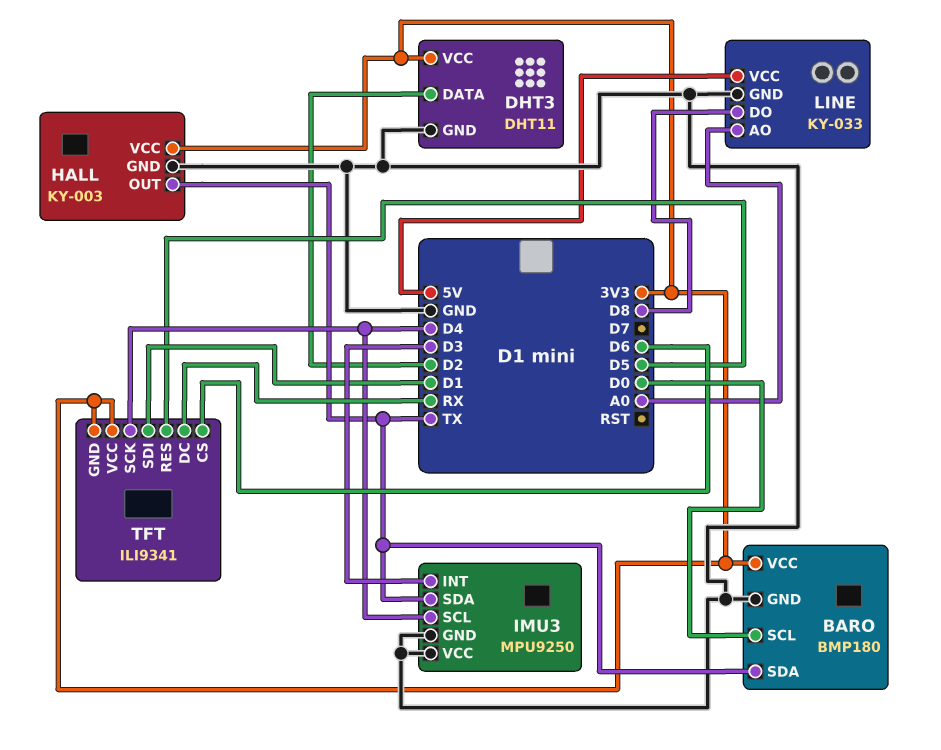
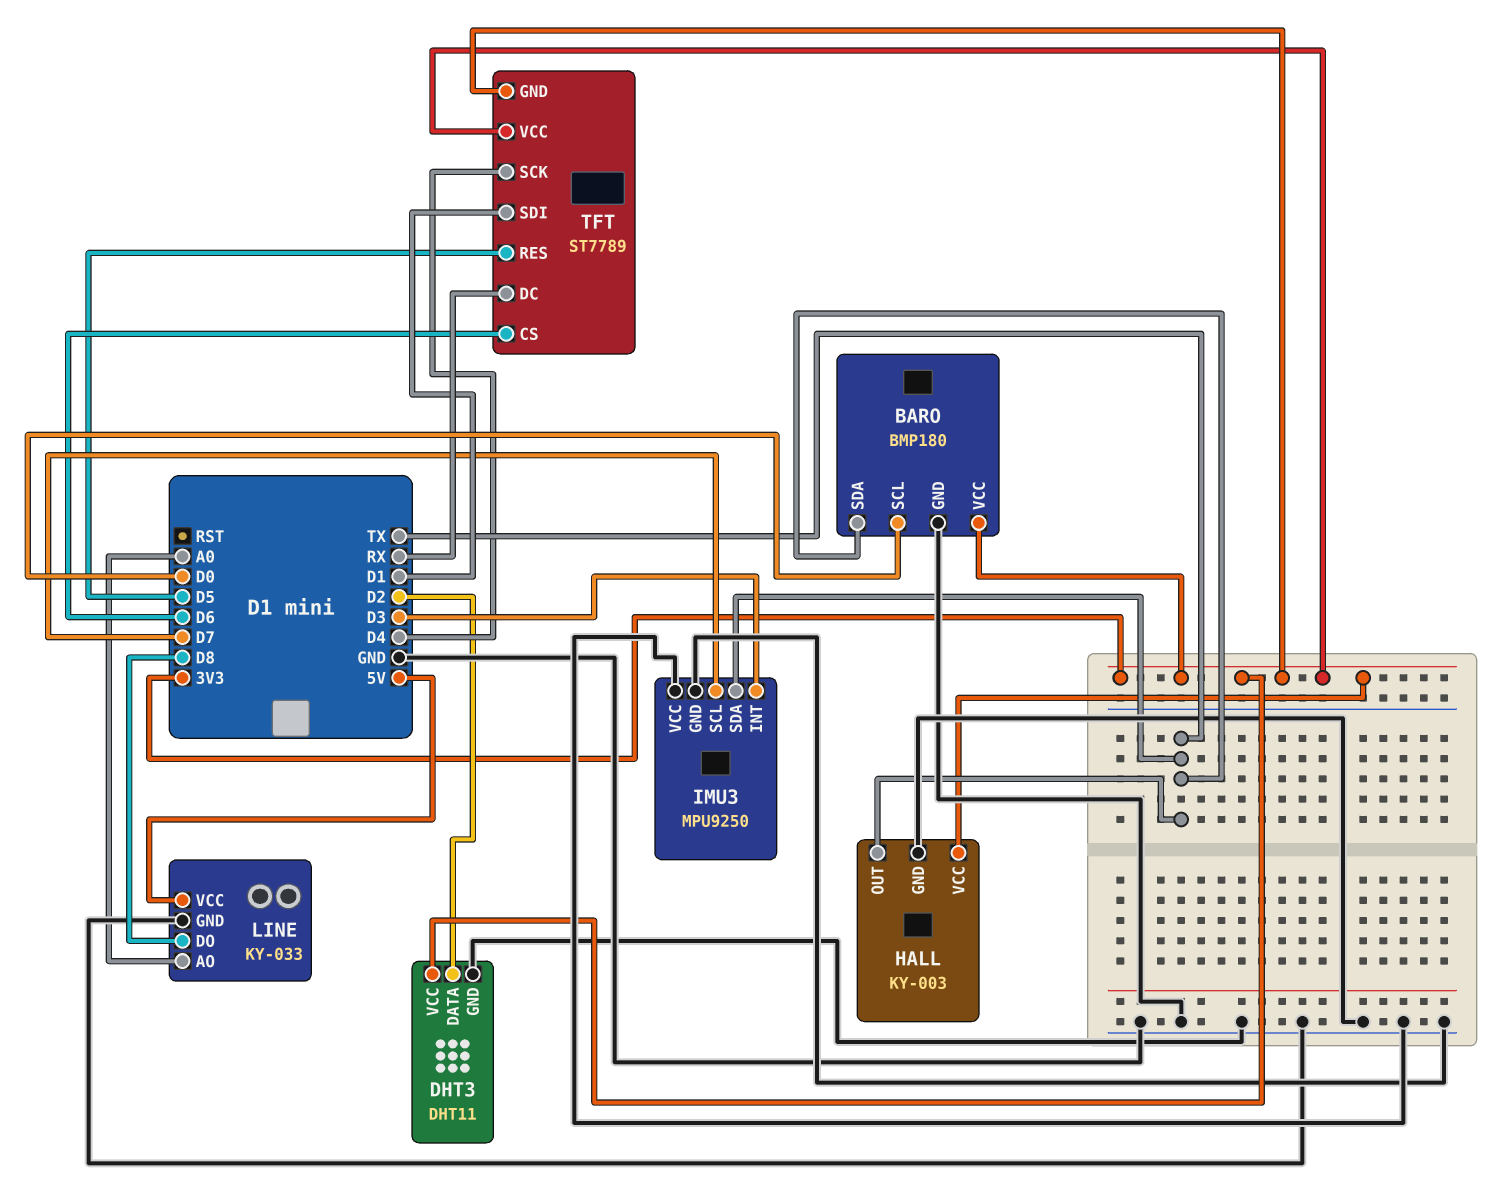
IMU3 pin SCL: D4 -> D7
TFT: ILI9341 -> ST7789

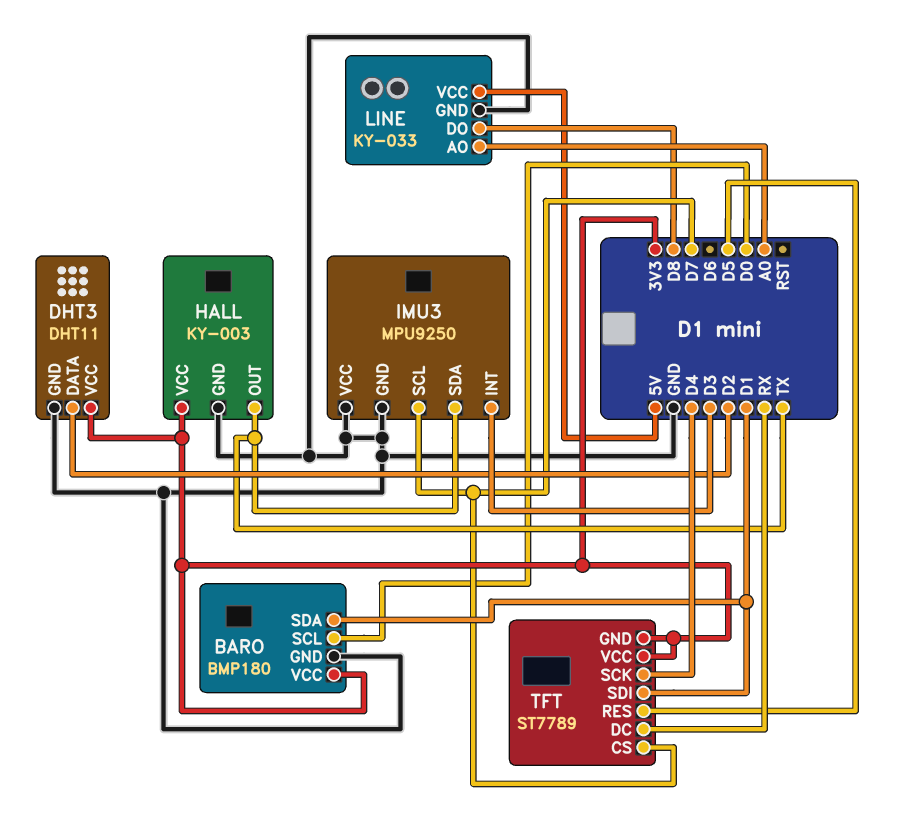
BARO pin SDA: TX -> D1
TFT pin CS: D6 -> D7

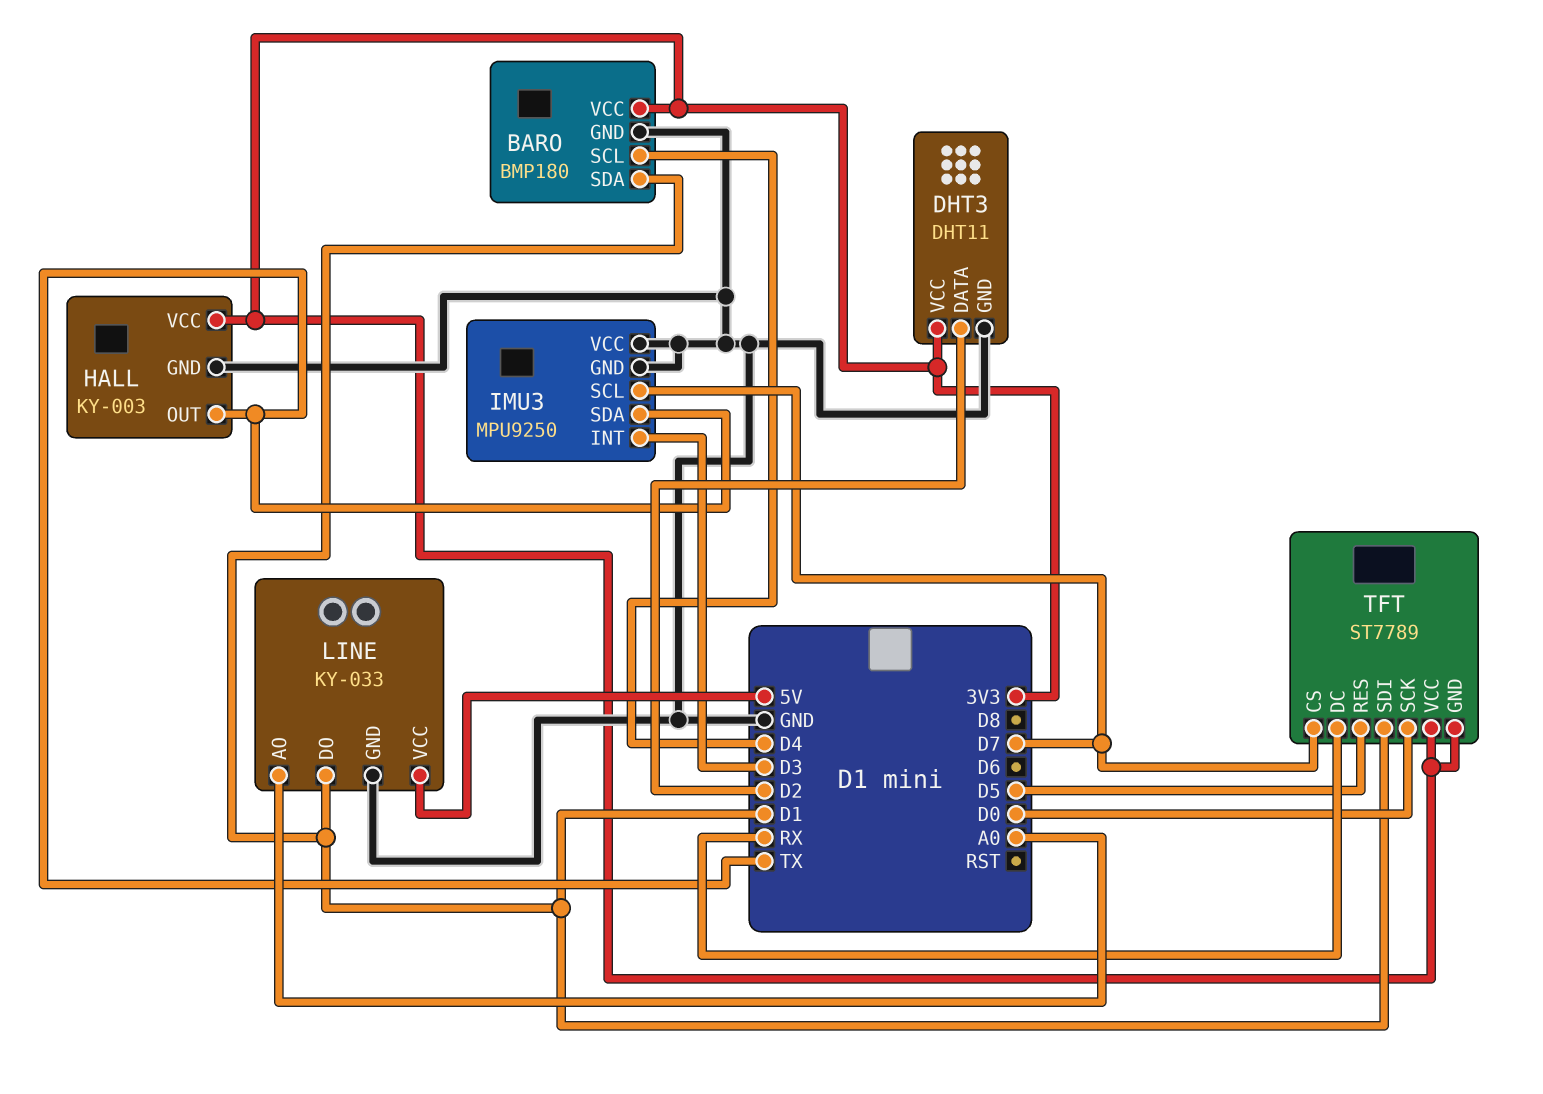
BARO pin SCL: D0 -> D4
LINE pin DO: D8 -> D1
TFT pin SCK: D4 -> D0

